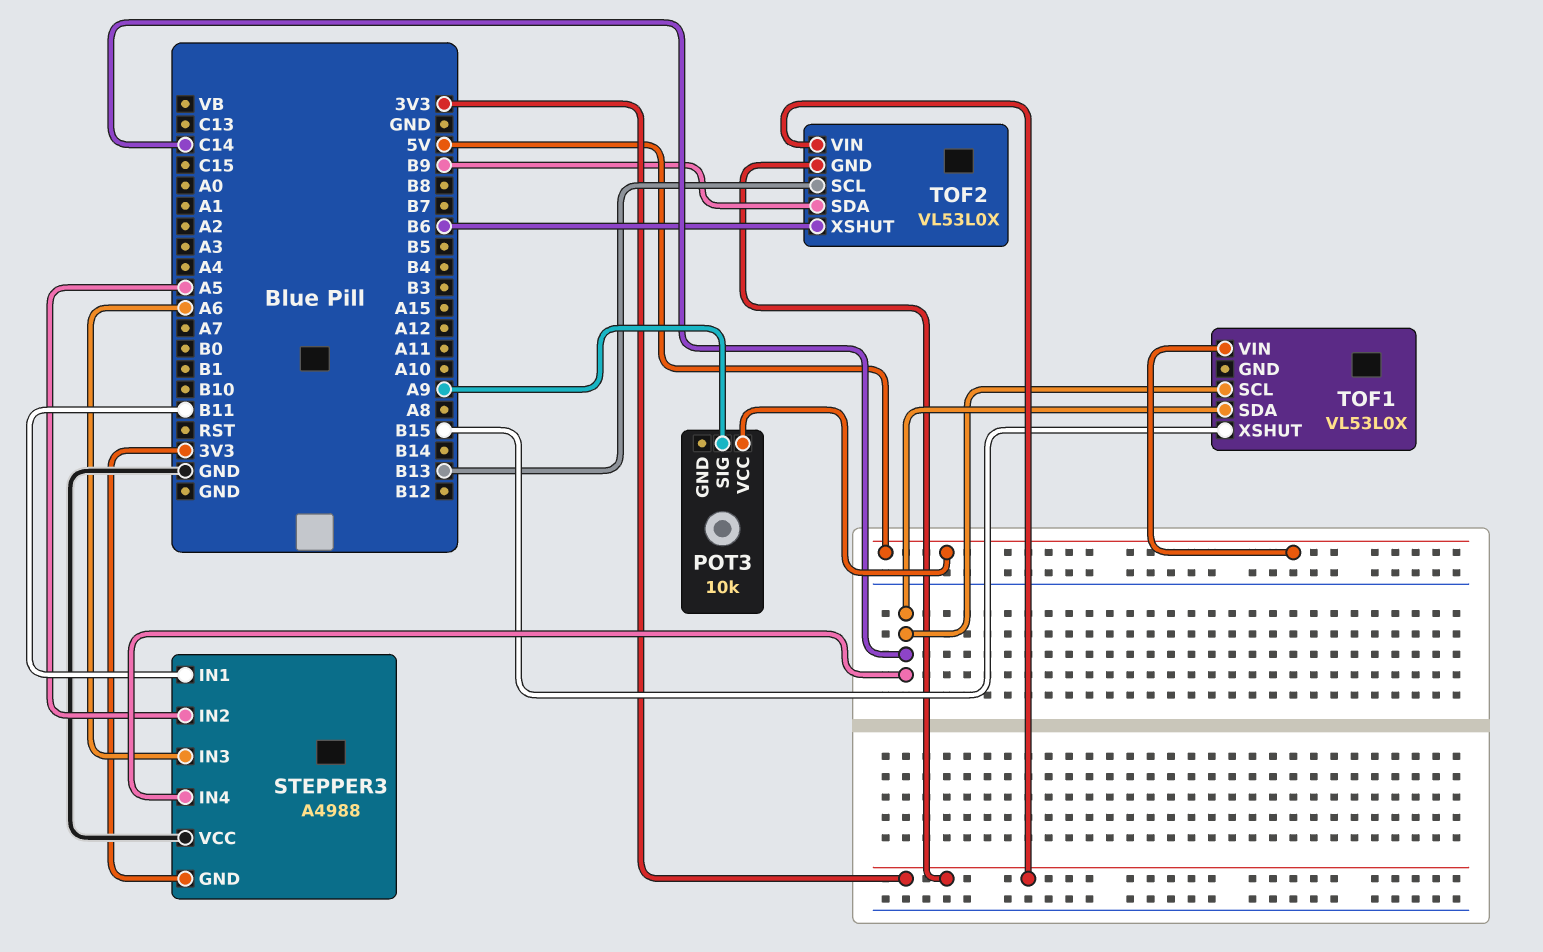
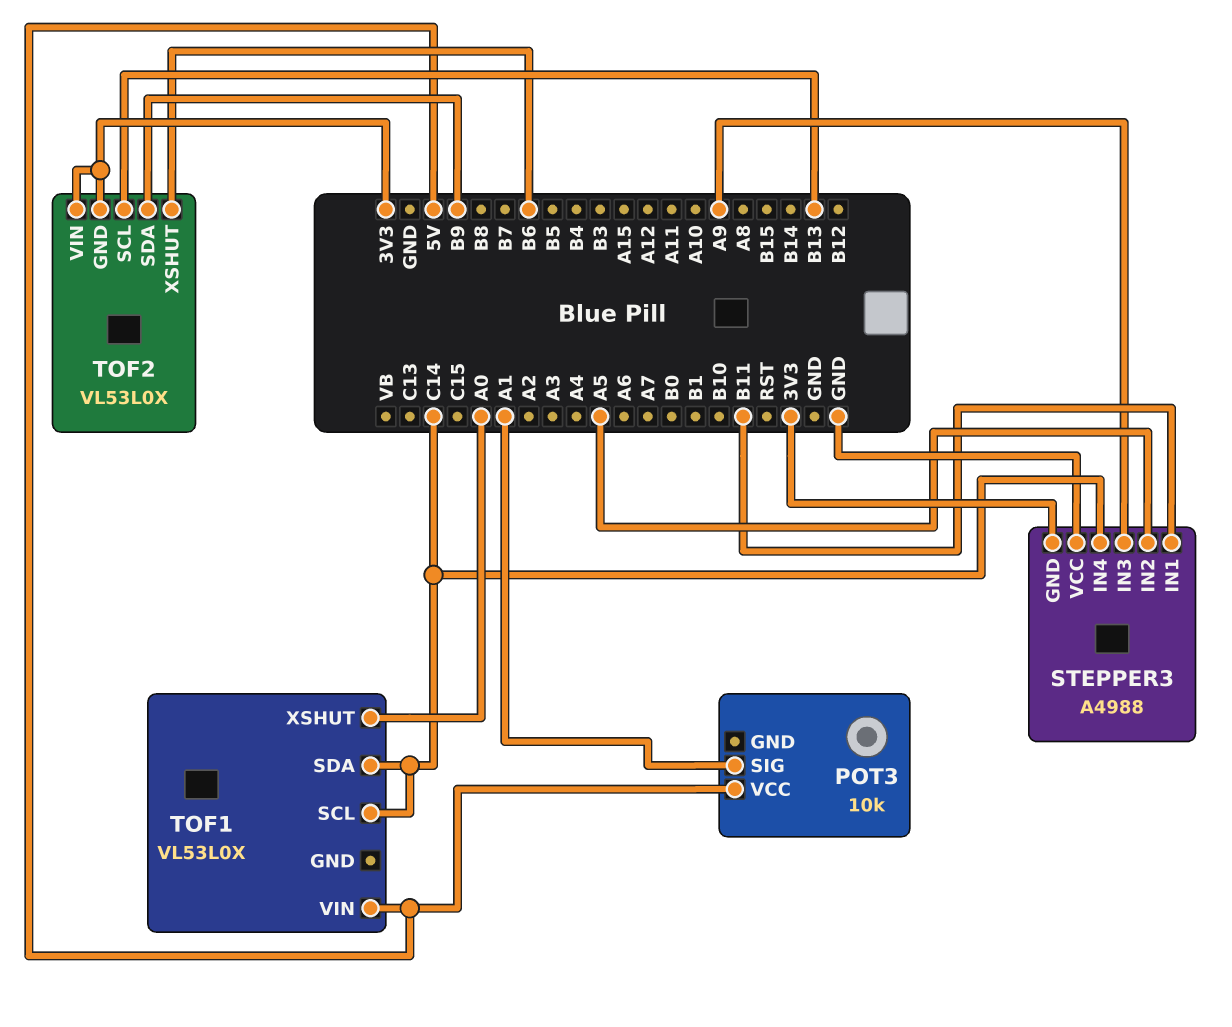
POT3 pin SIG: A9 -> A1
STEPPER3 pin IN3: A6 -> A9
TOF1 pin XSHUT: B15 -> A0

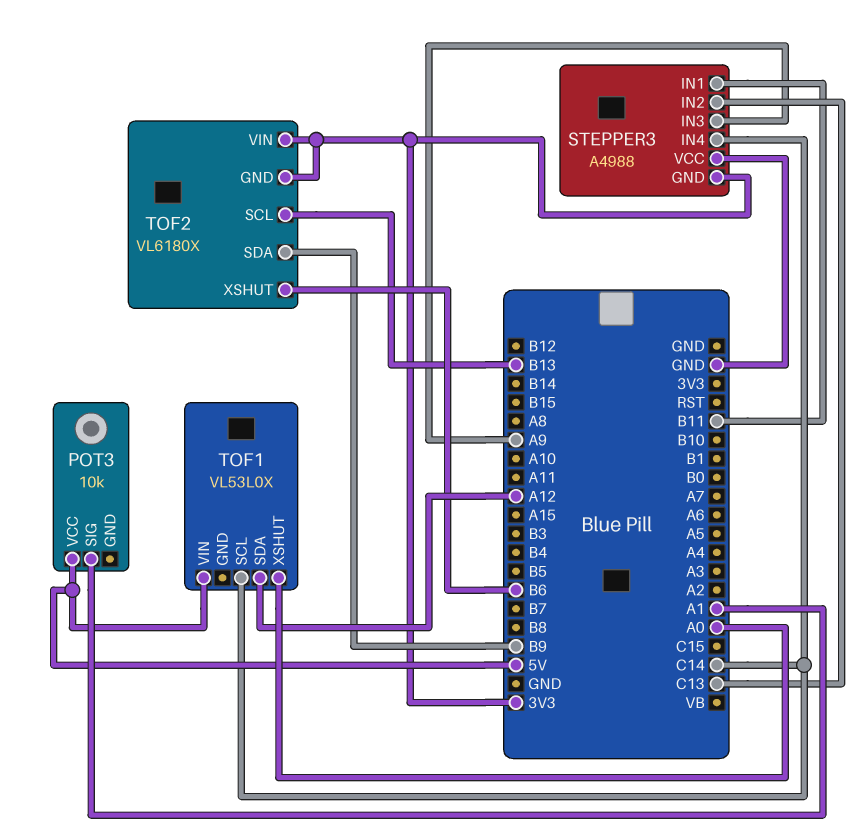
STEPPER3 pin IN2: A5 -> C13
TOF1 pin SDA: C14 -> A12
TOF2: VL53L0X -> VL6180X

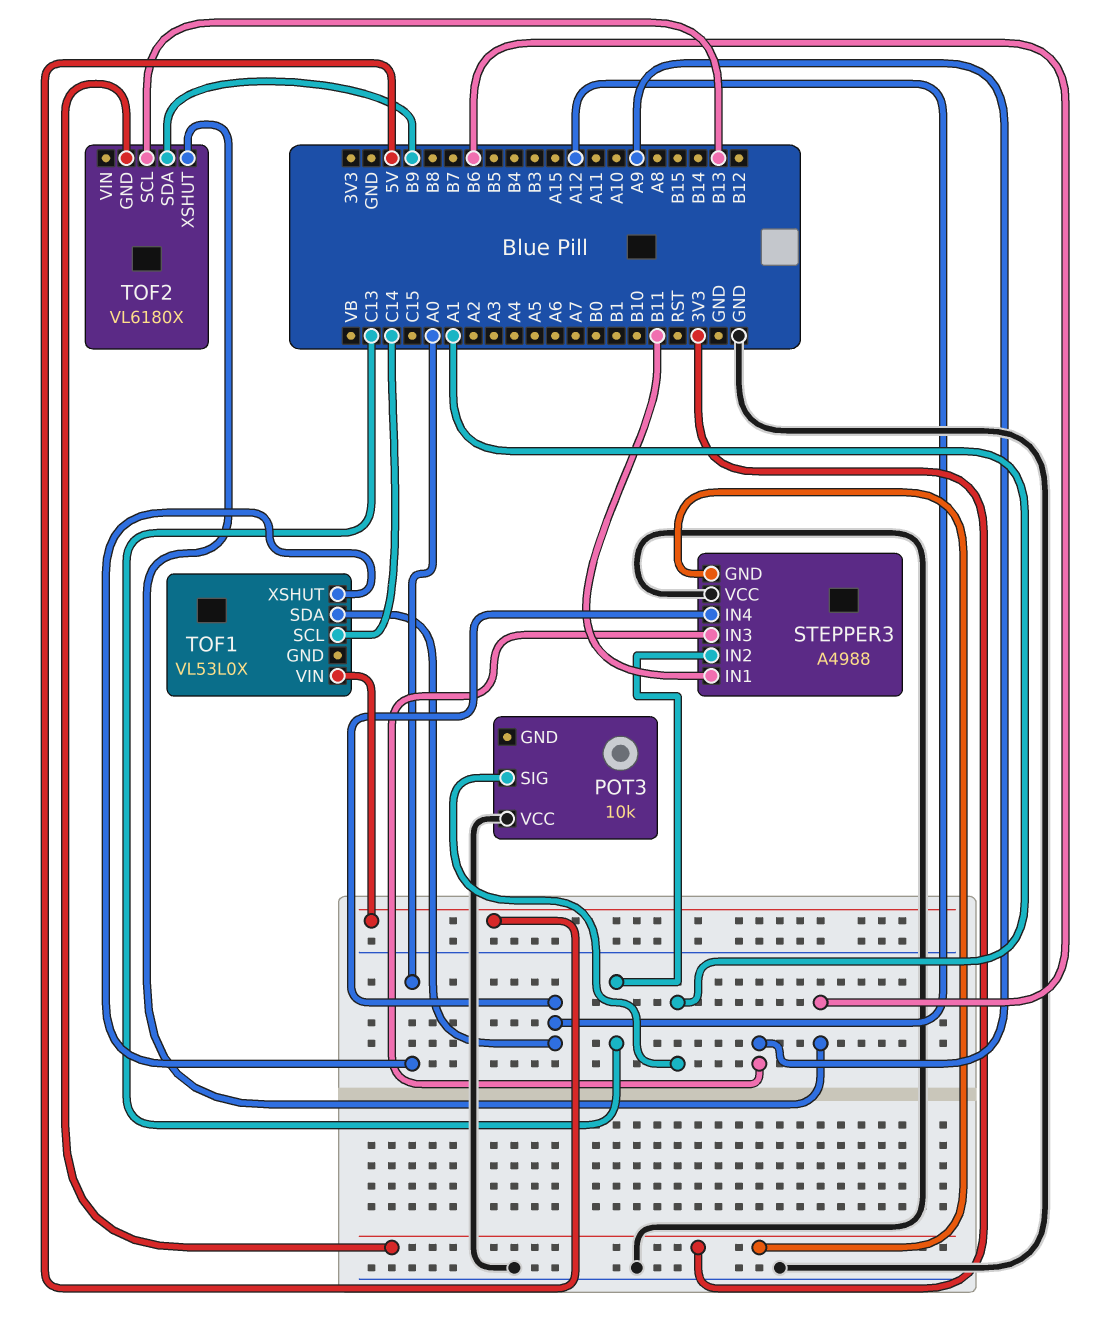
POT3 pin VCC: 5V -> GND
STEPPER3 pin IN4: C14 -> A12
TOF2 pin VIN: 3V3 -> none

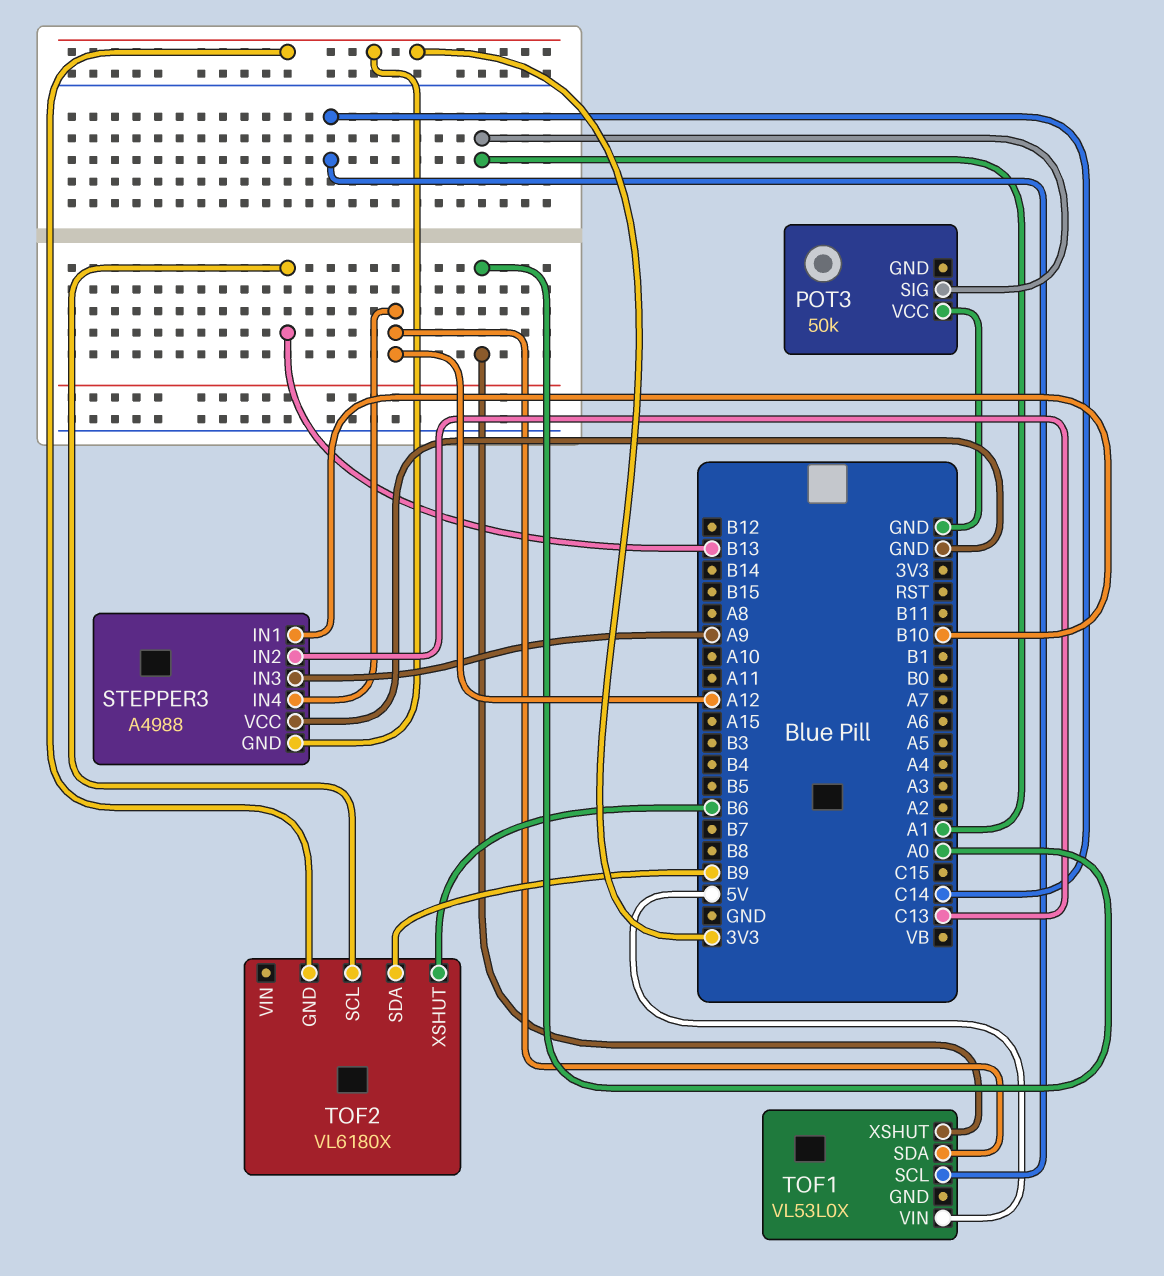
POT3: 10k -> 50k
STEPPER3 pin IN1: B11 -> B10

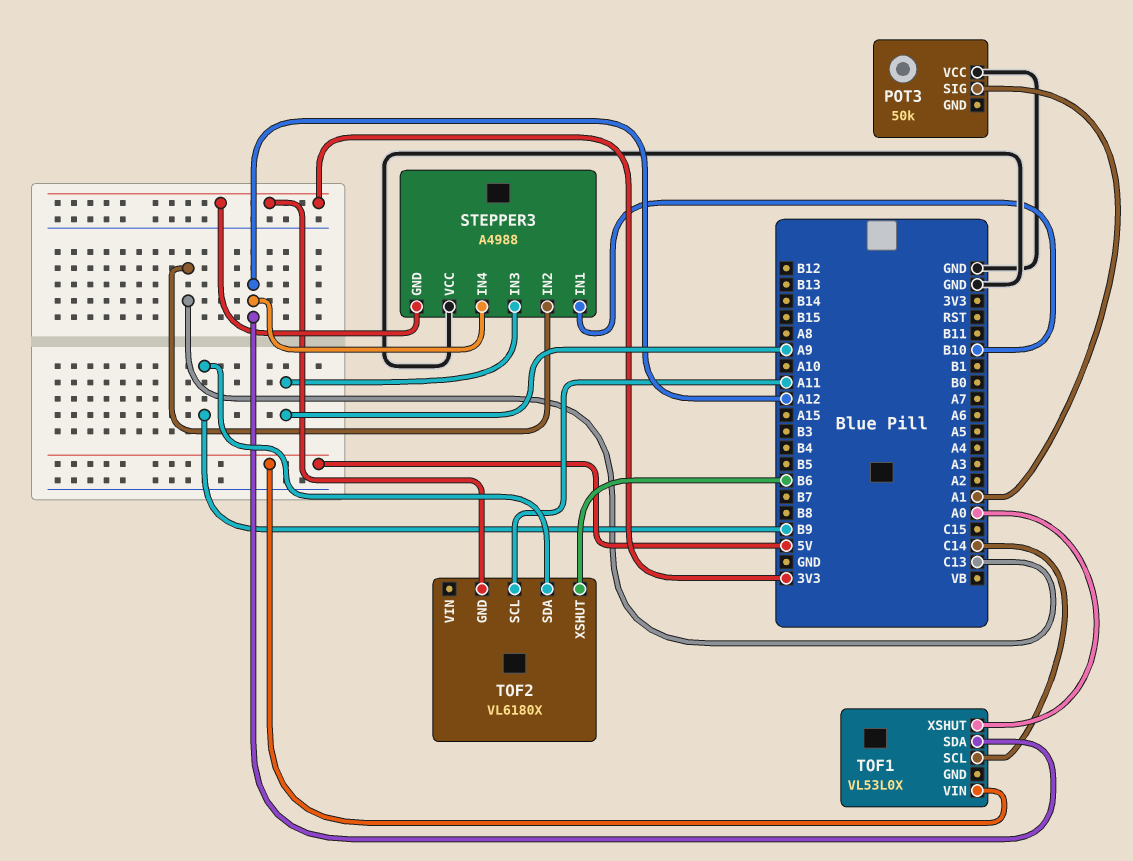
TOF2 pin SCL: B13 -> A11

